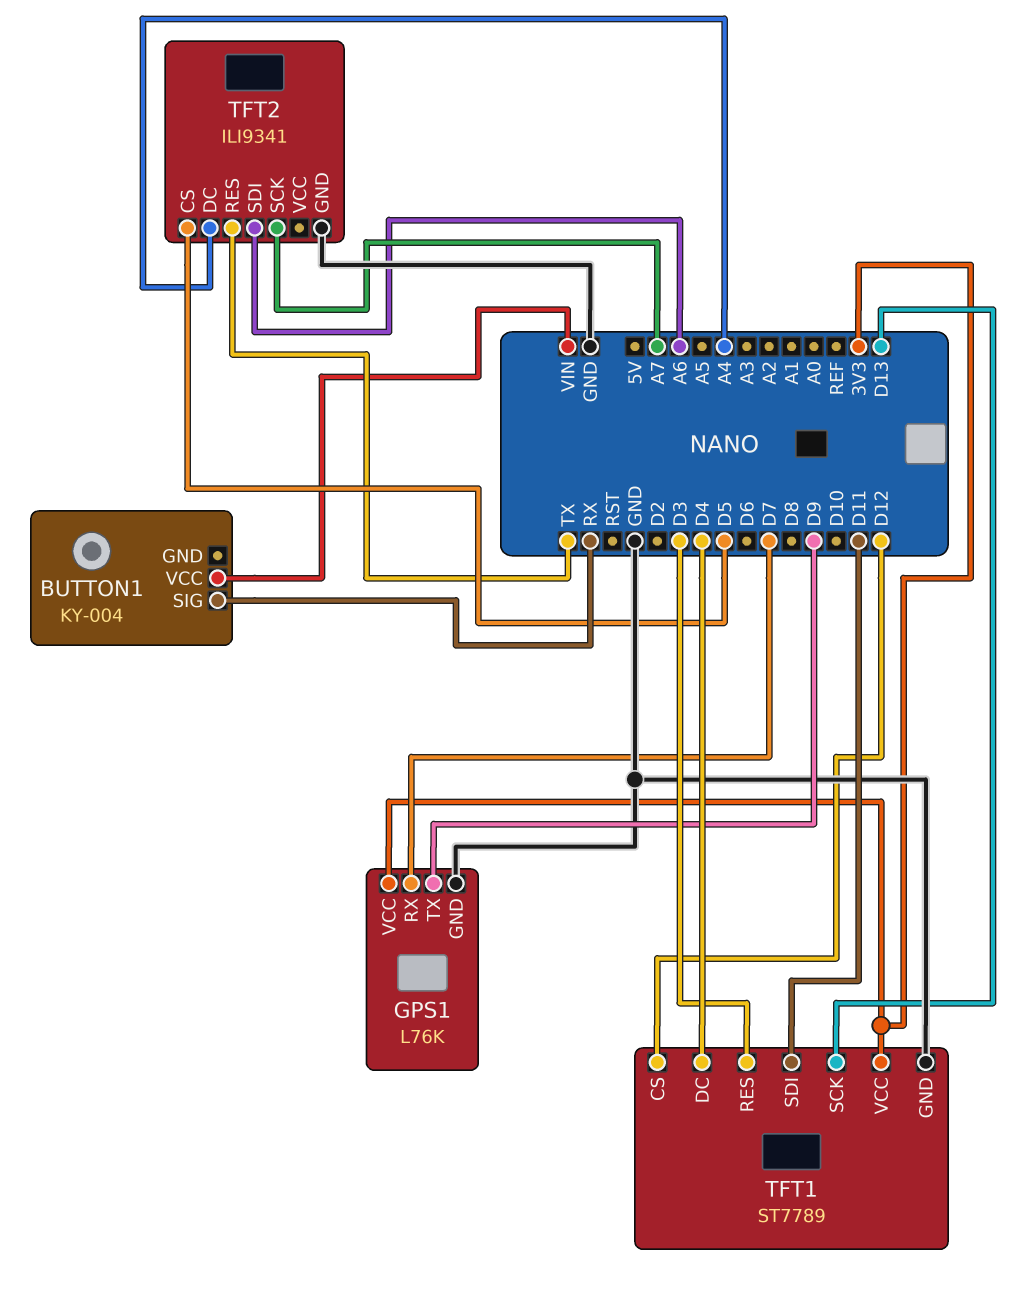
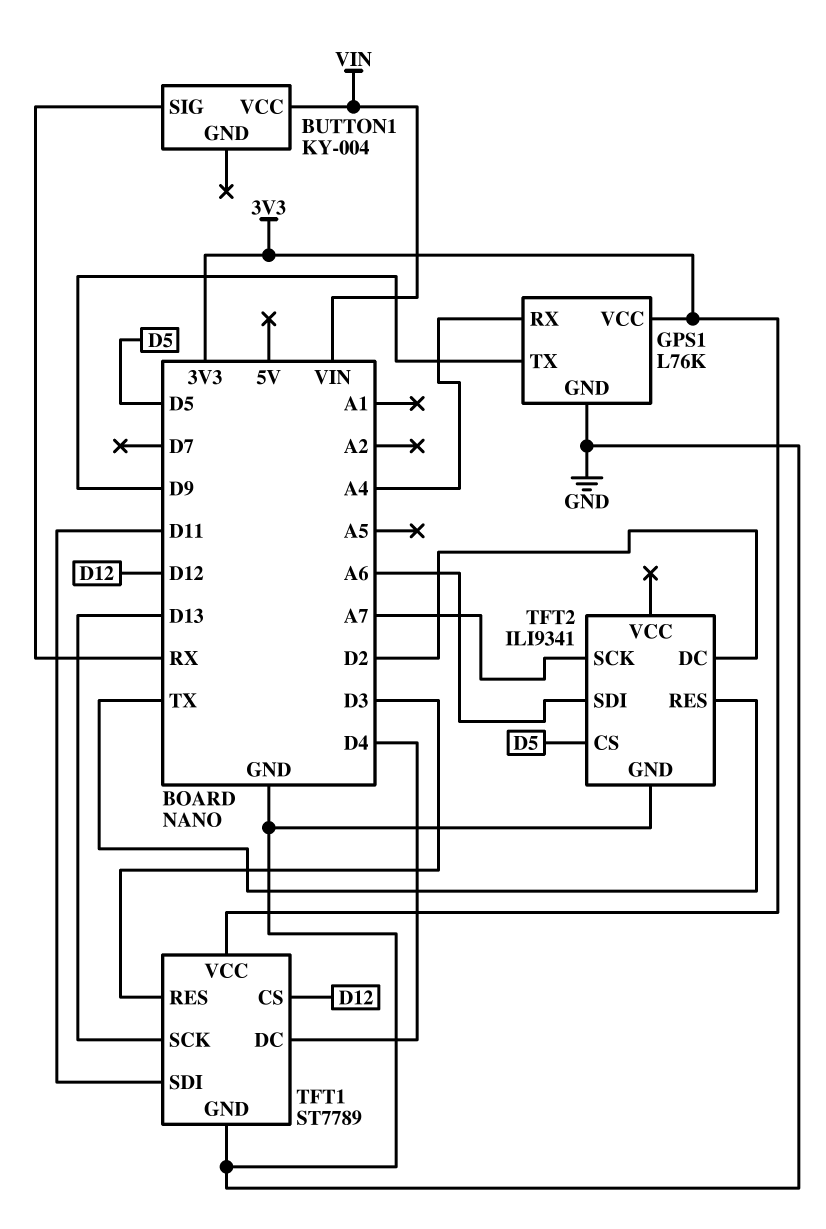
GPS1 pin RX: D7 -> A4
TFT2 pin DC: A4 -> D2

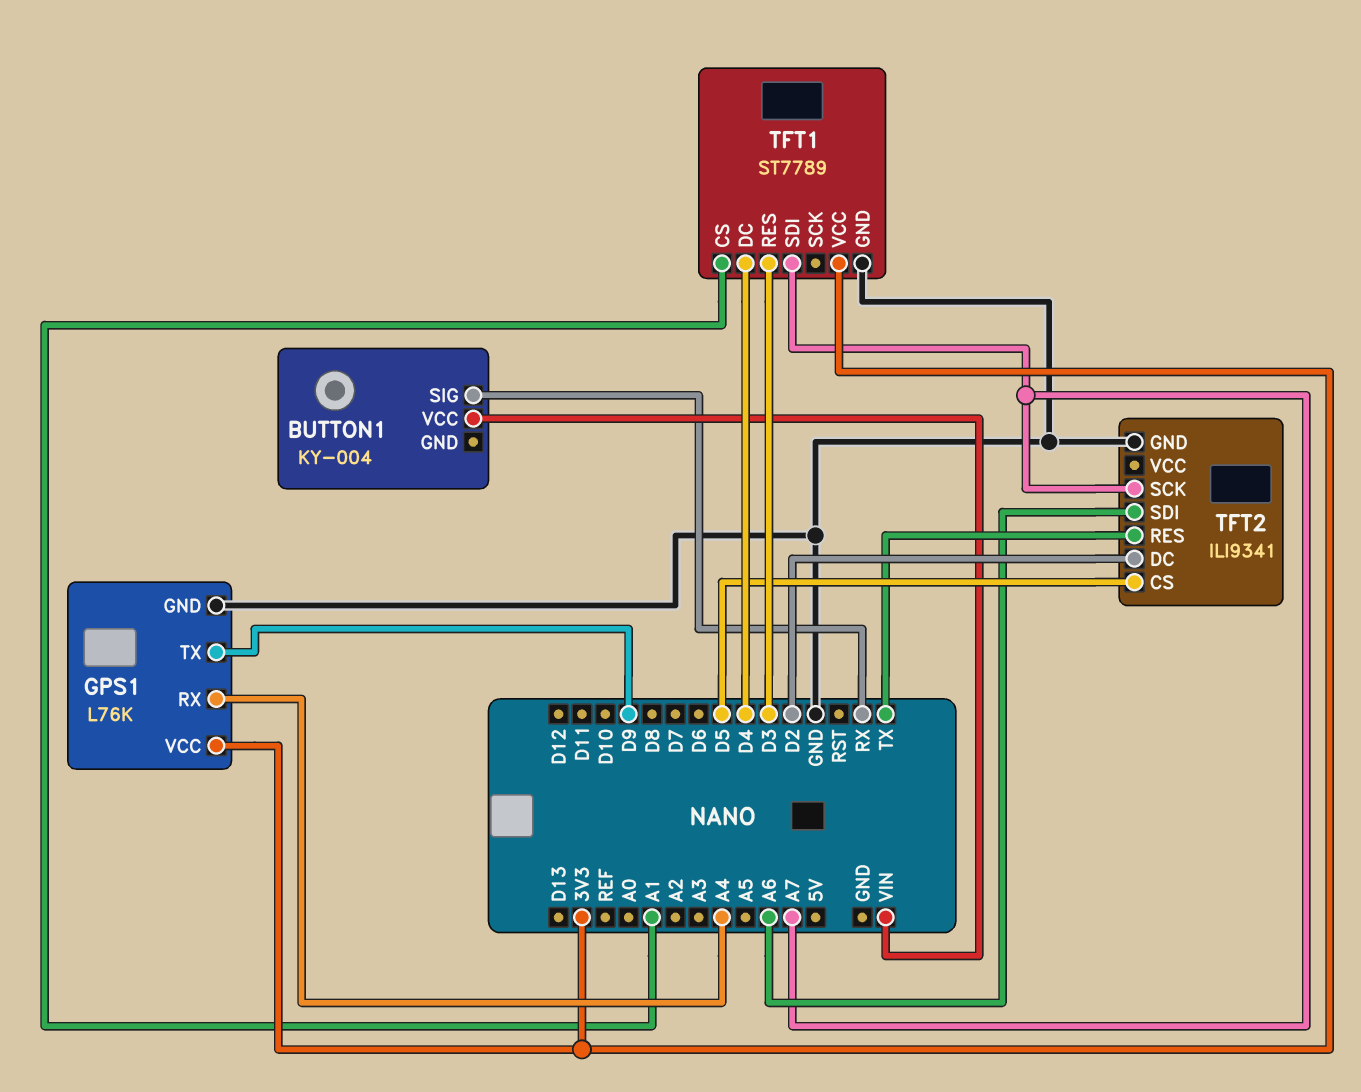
TFT1 pin CS: D12 -> A1
TFT1 pin SCK: D13 -> none
TFT1 pin SDI: D11 -> A7

